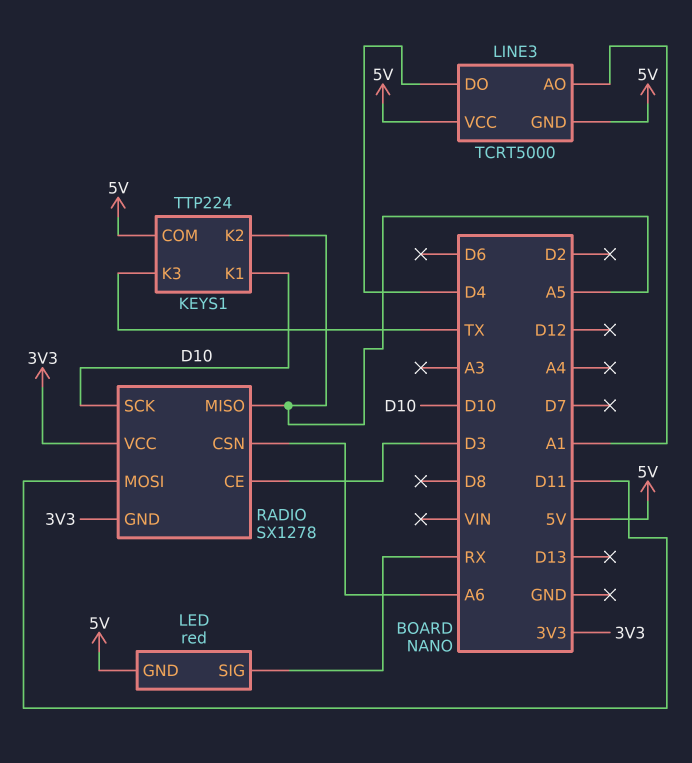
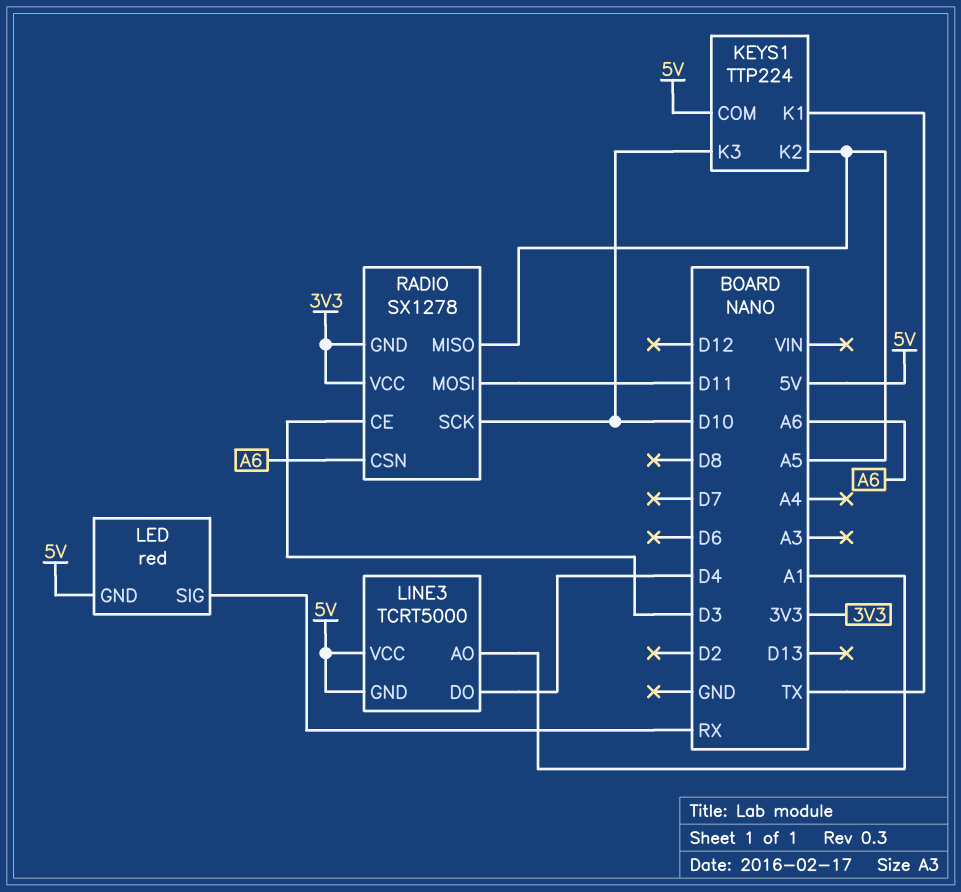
KEYS1 pin K1: D10 -> TX
KEYS1 pin K3: TX -> D10

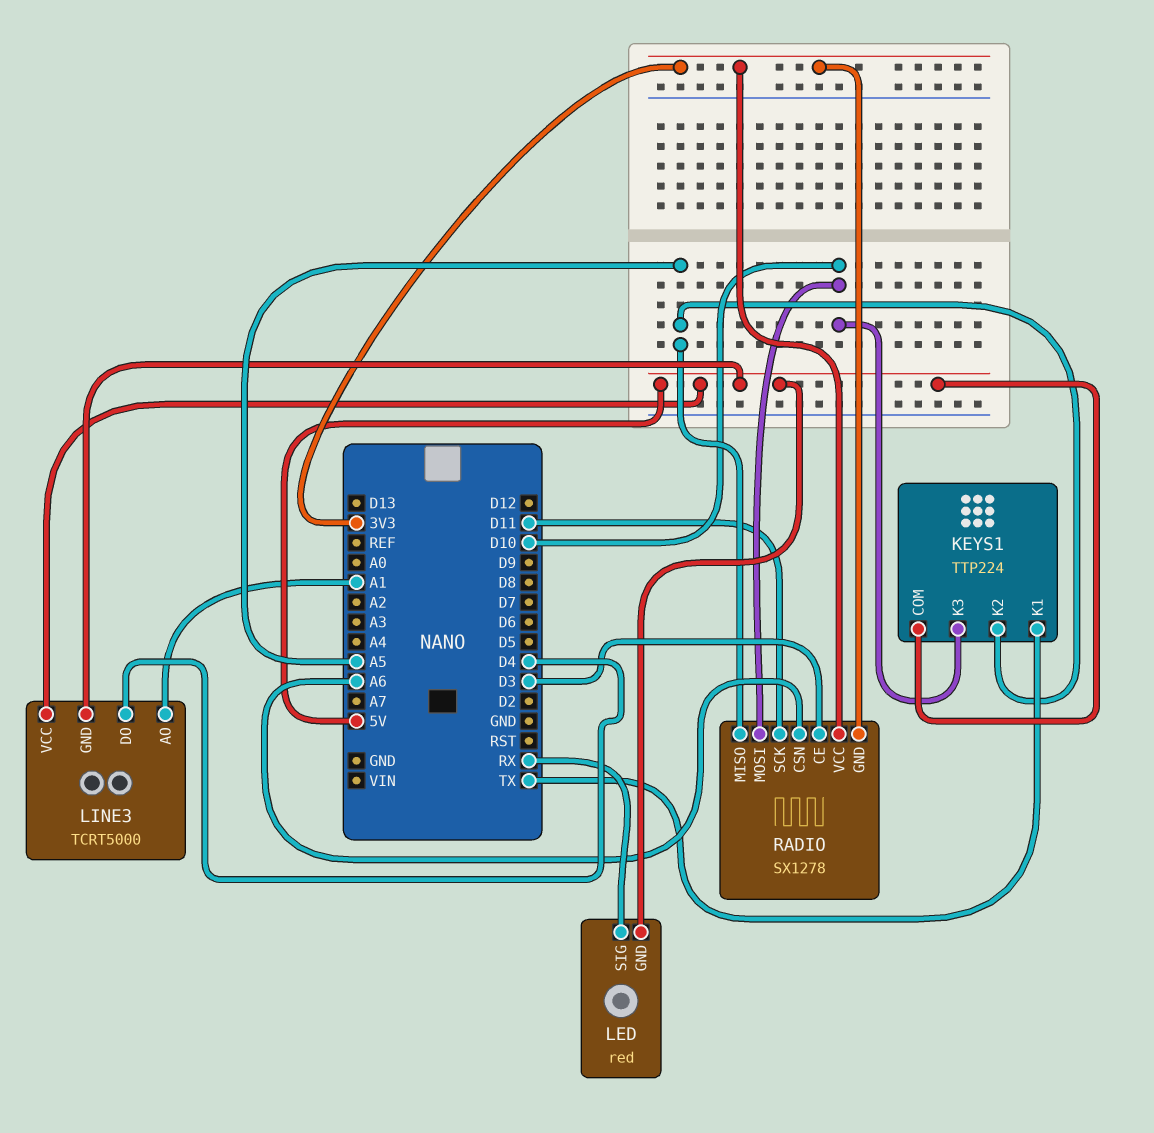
RADIO pin MOSI: D11 -> D10
RADIO pin SCK: D10 -> D11

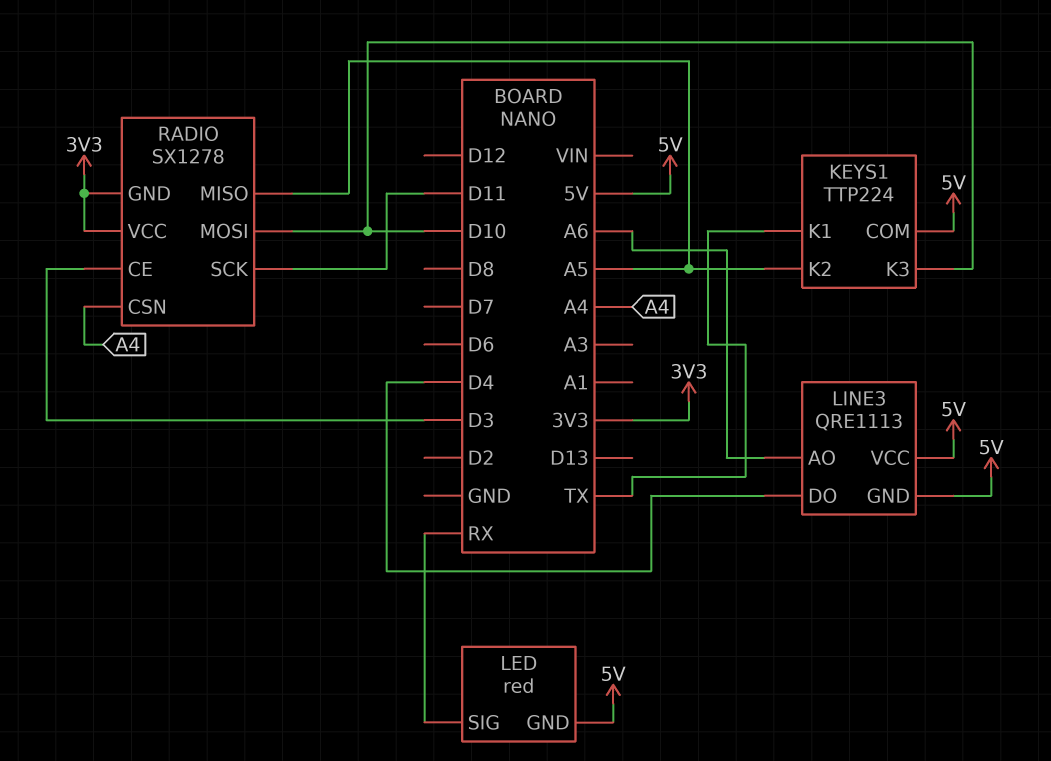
LINE3: TCRT5000 -> QRE1113
LINE3 pin AO: A1 -> A6
RADIO pin CSN: A6 -> A4

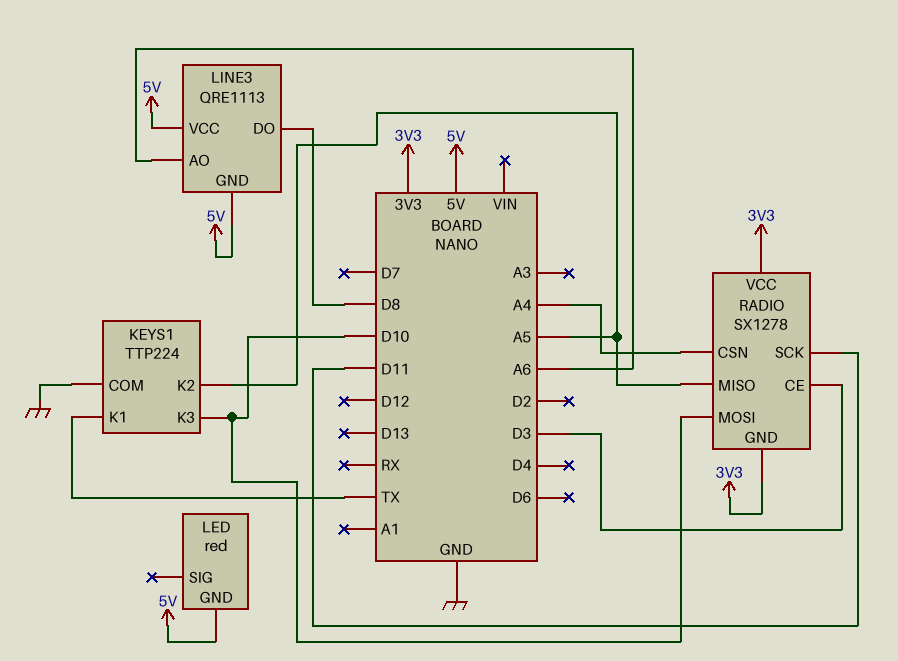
KEYS1 pin COM: 5V -> GND
LED pin SIG: RX -> none
LINE3 pin DO: D4 -> D8

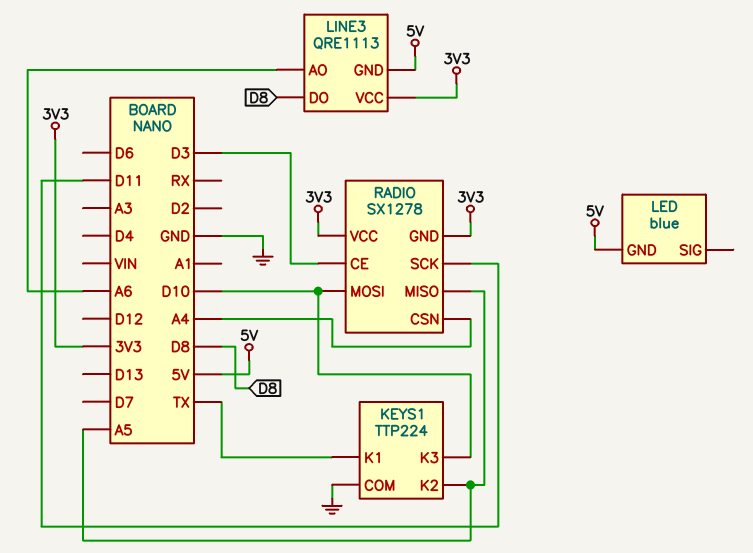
LED: red -> blue
LINE3 pin VCC: 5V -> 3V3

